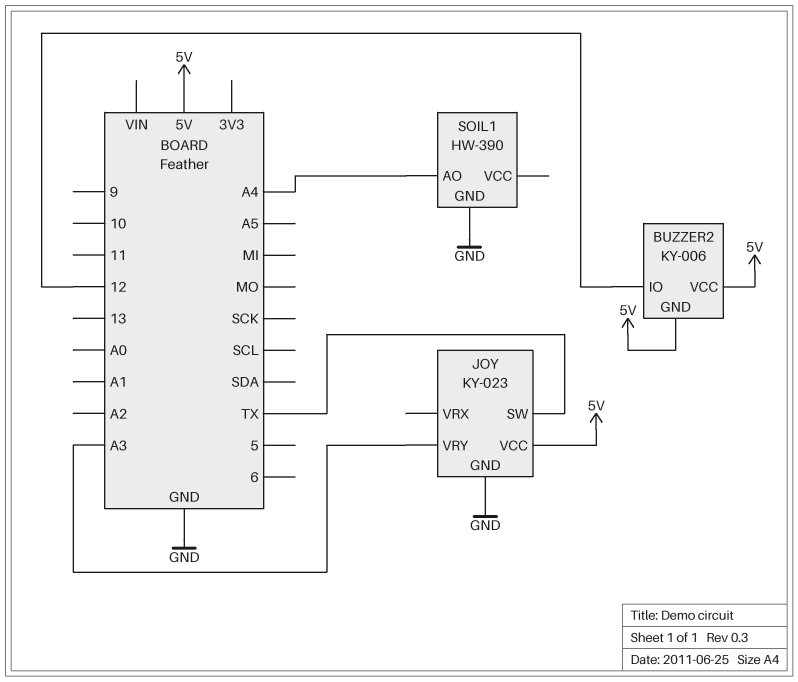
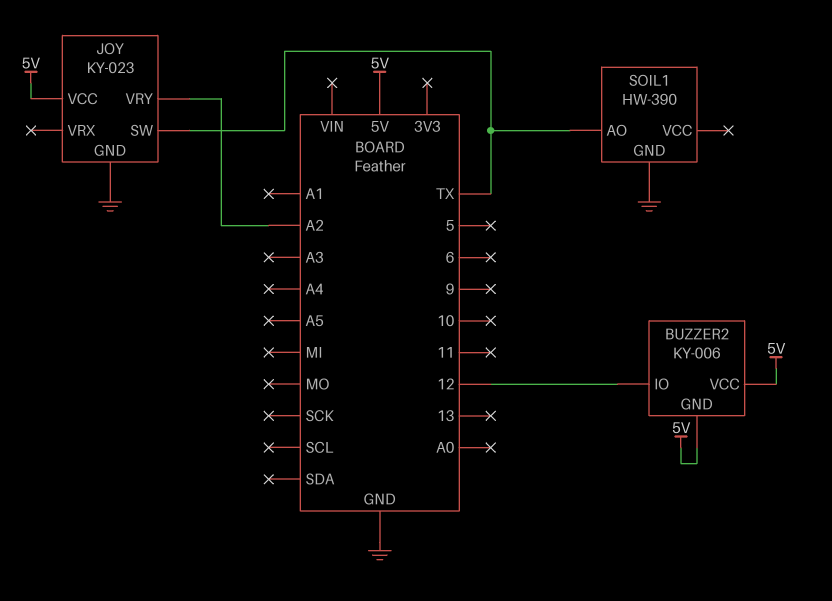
JOY pin VRY: A3 -> A2
SOIL1 pin AO: A4 -> TX

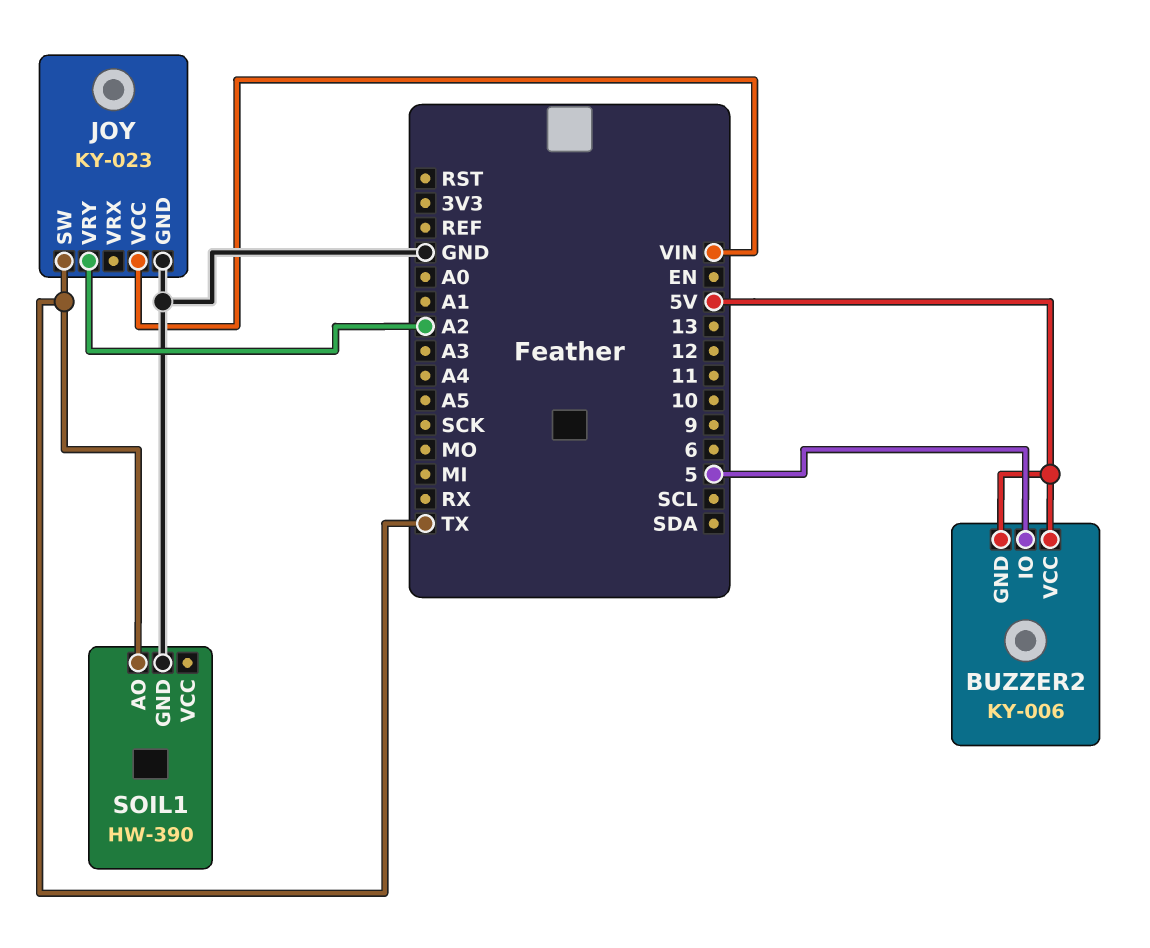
BUZZER2 pin IO: 12 -> 5
JOY pin VCC: 5V -> VIN

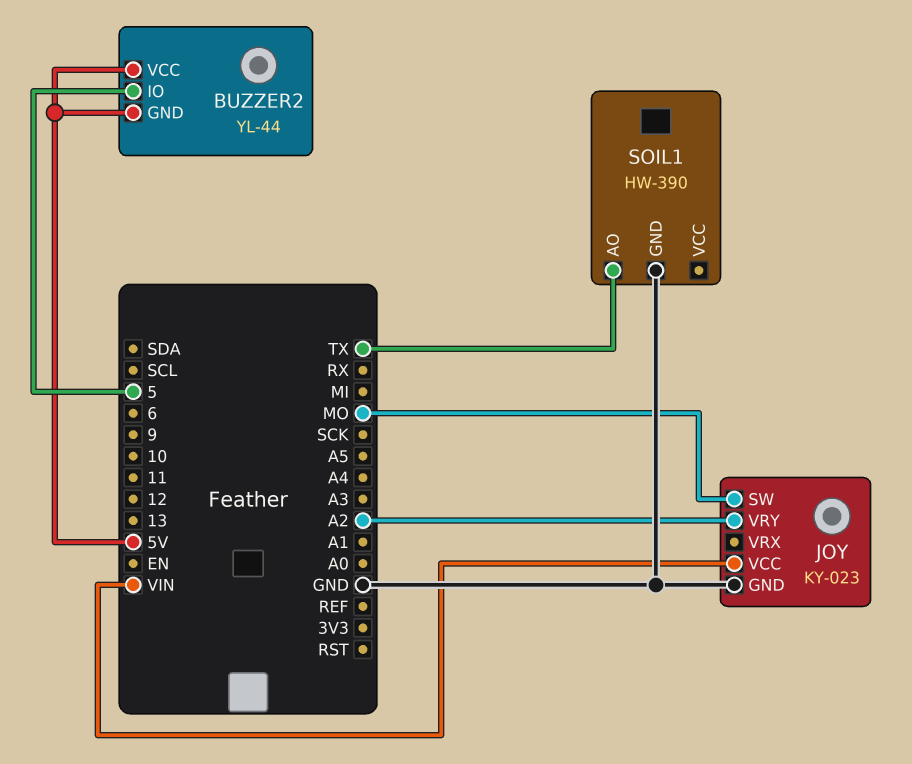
BUZZER2: KY-006 -> YL-44
JOY pin SW: TX -> MO

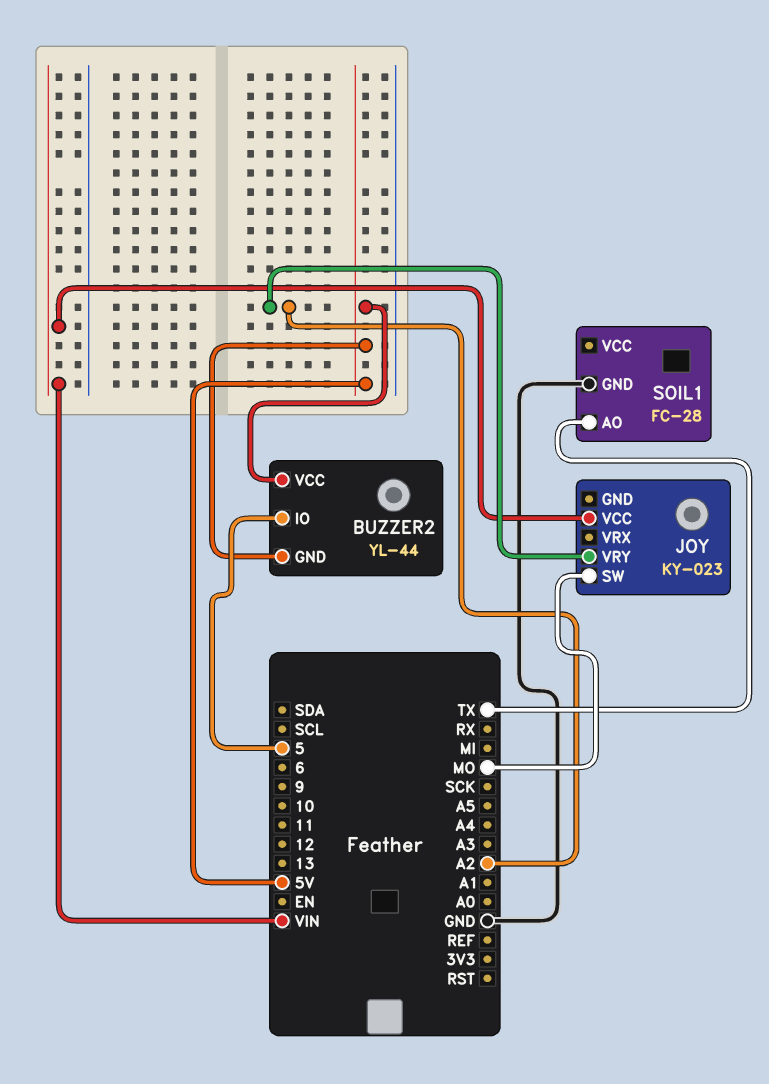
JOY pin GND: GND -> none
SOIL1: HW-390 -> FC-28

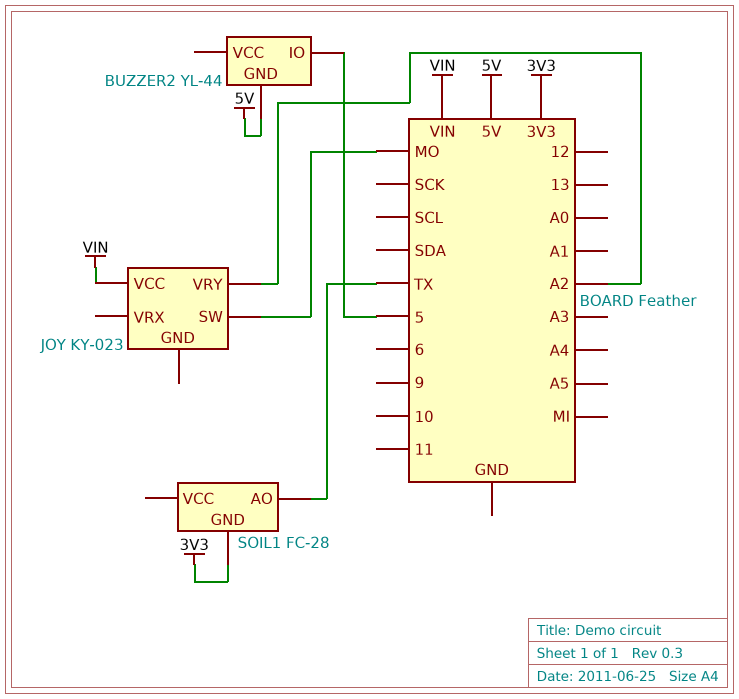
BUZZER2 pin VCC: 5V -> none
SOIL1 pin GND: GND -> 3V3

